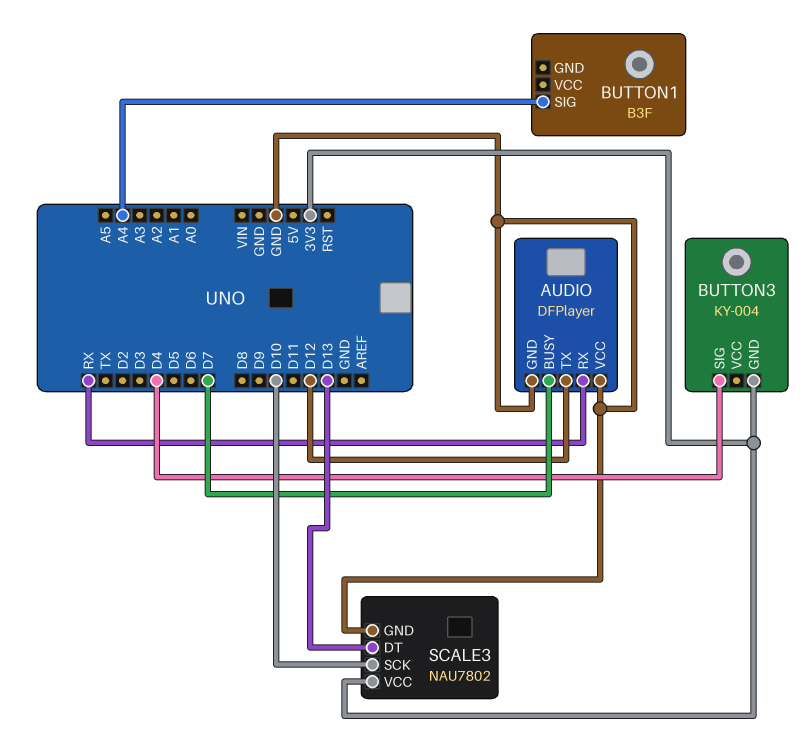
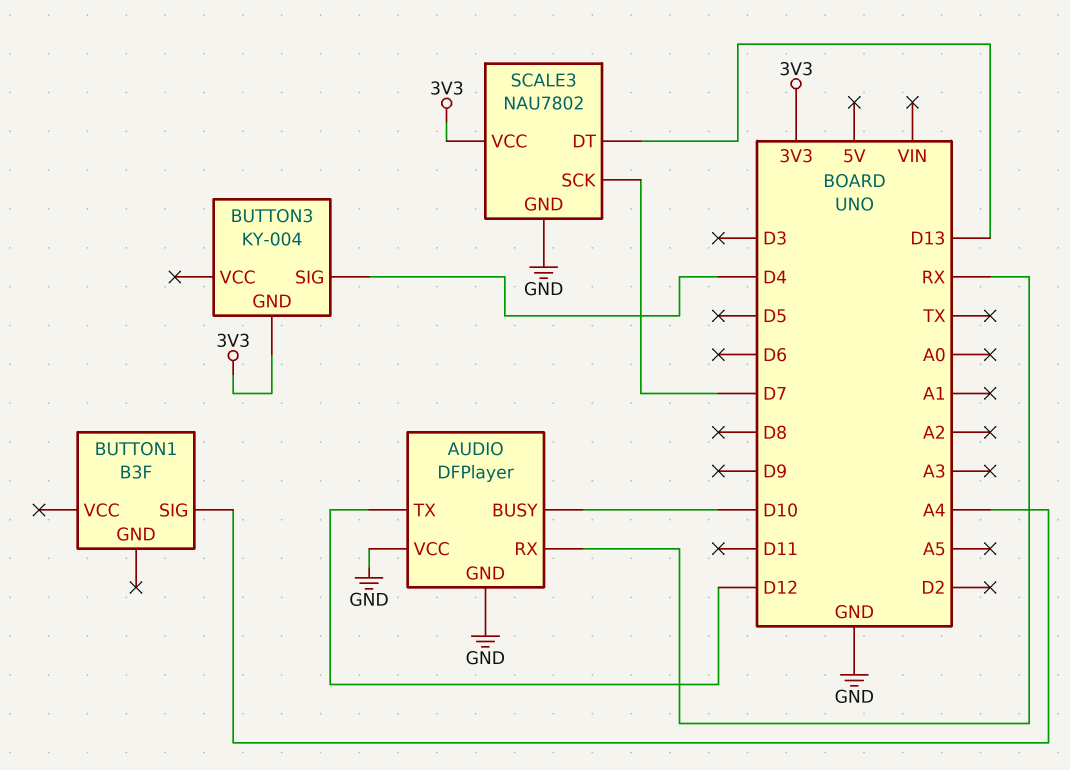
AUDIO pin BUSY: D7 -> D10
SCALE3 pin SCK: D10 -> D7

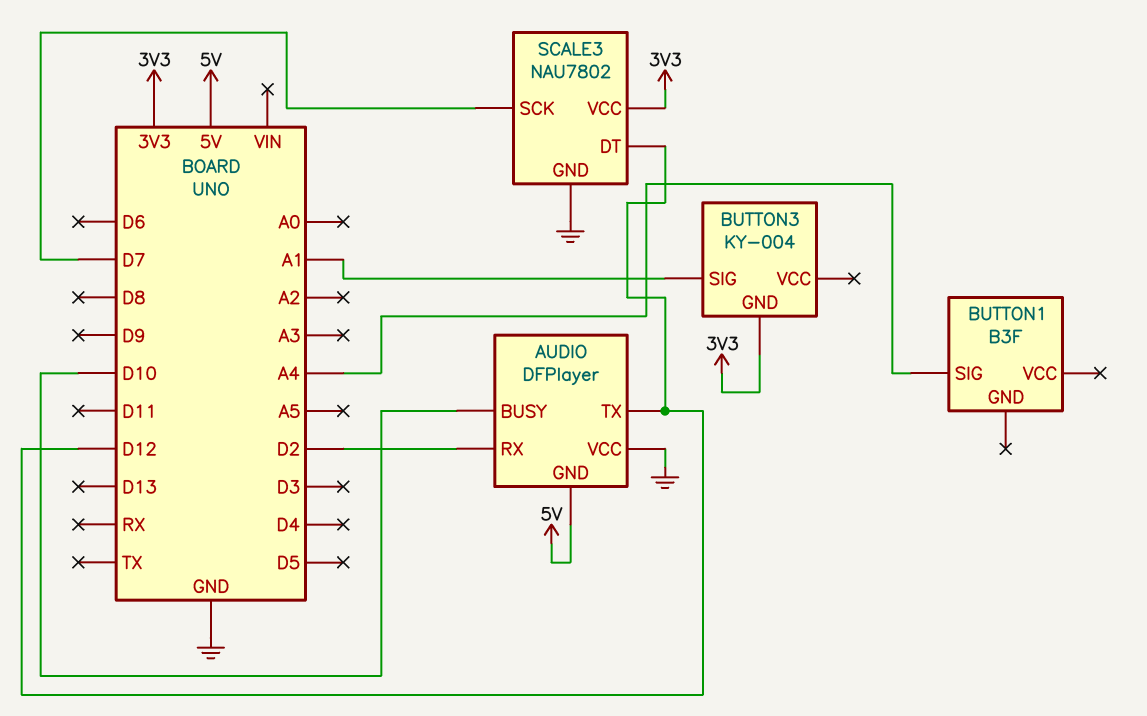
AUDIO pin GND: GND -> 5V
AUDIO pin RX: RX -> D2
BUTTON3 pin SIG: D4 -> A1
SCALE3 pin DT: D13 -> D12

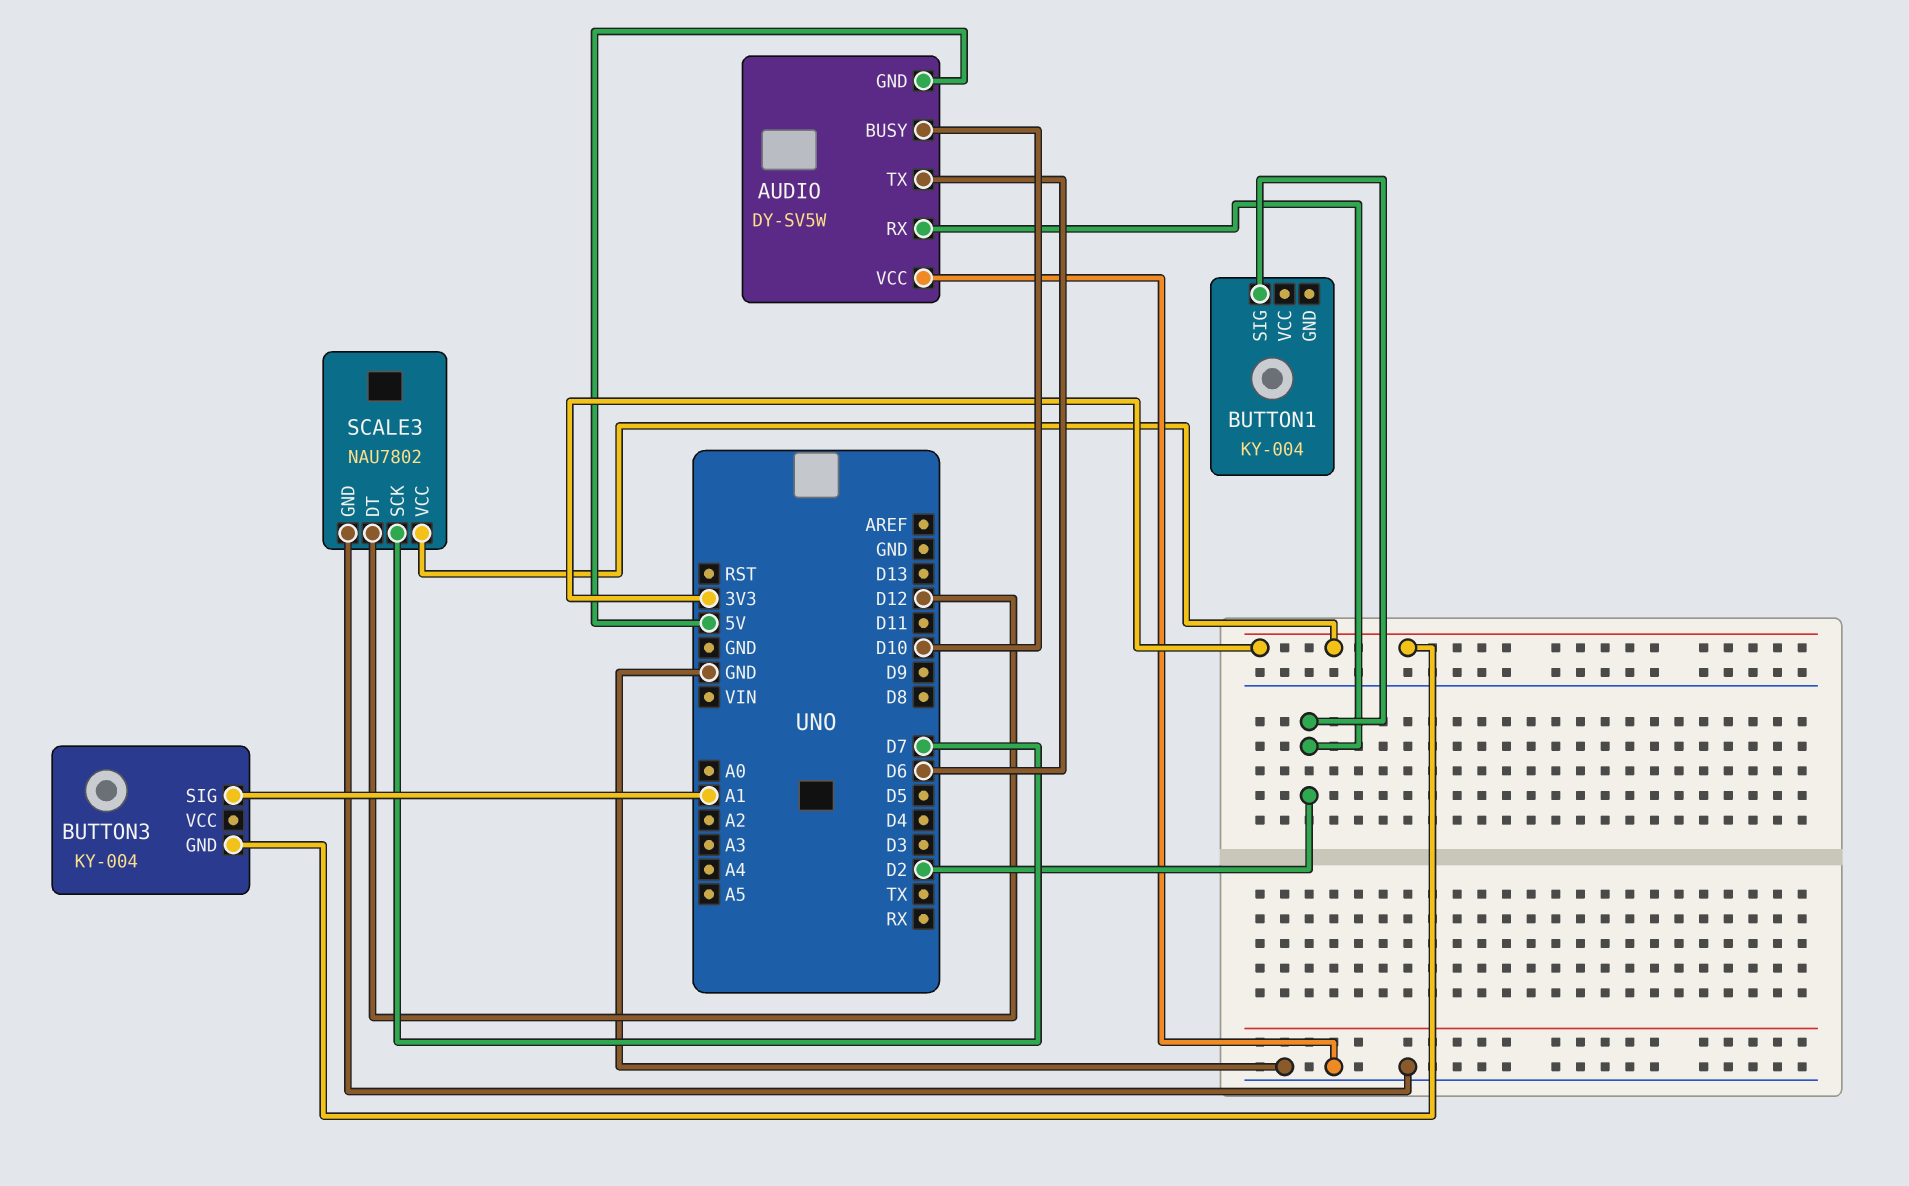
AUDIO: DFPlayer -> DY-SV5W
AUDIO pin TX: D12 -> D6
BUTTON1: B3F -> KY-004
BUTTON1 pin SIG: A4 -> D2

